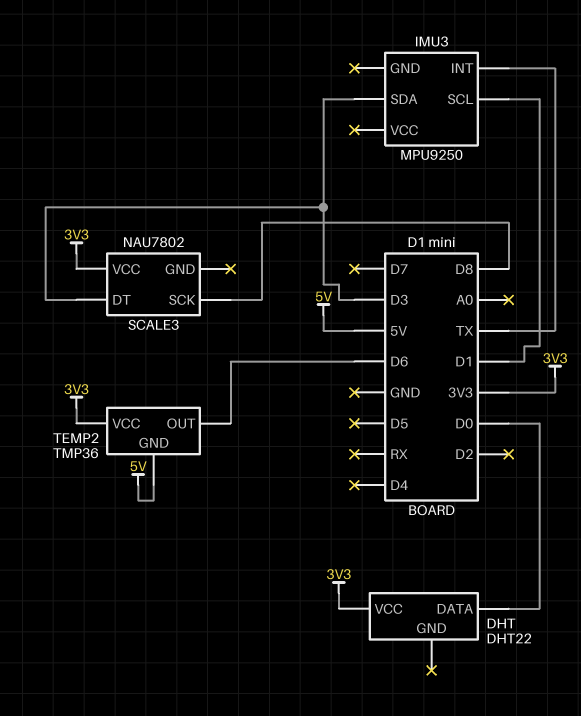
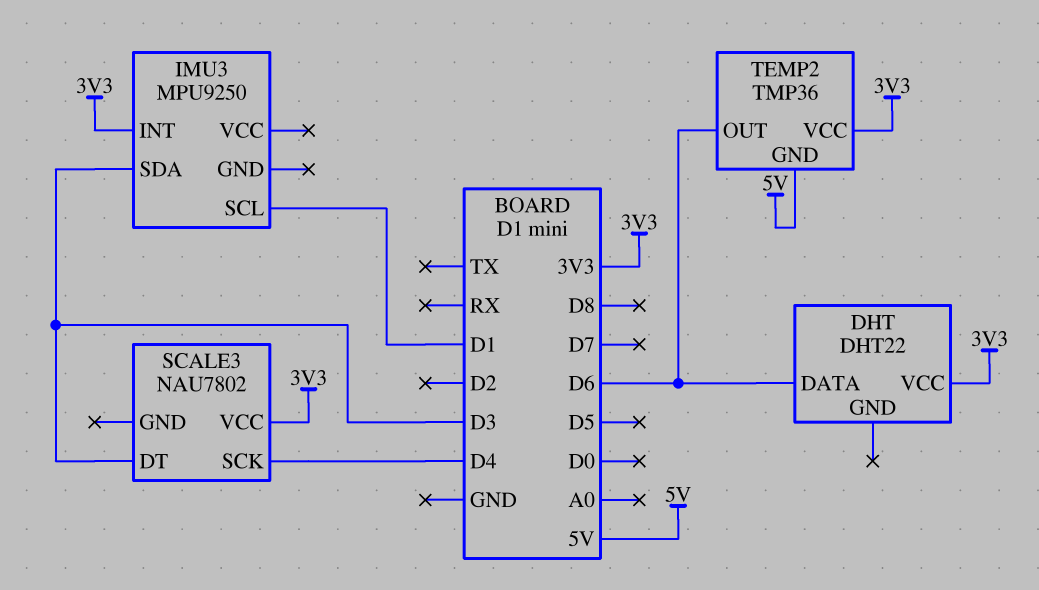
DHT pin DATA: D0 -> D6
IMU3 pin INT: TX -> 3V3
SCALE3 pin SCK: D8 -> D4

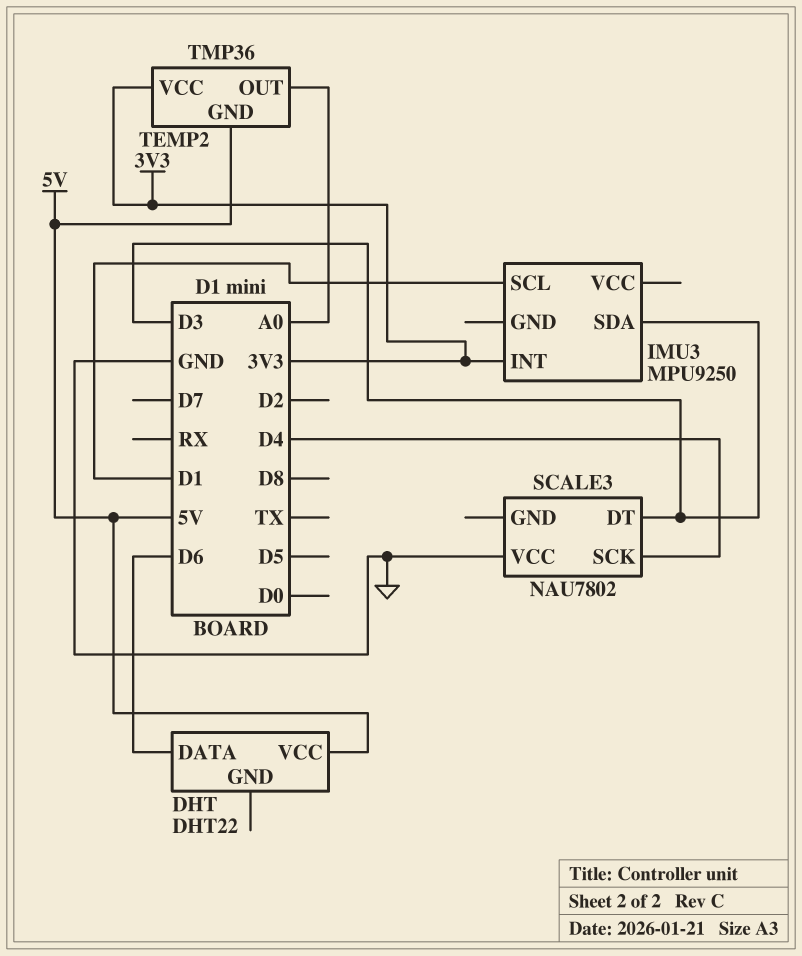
DHT pin VCC: 3V3 -> 5V
SCALE3 pin VCC: 3V3 -> GND
TEMP2 pin OUT: D6 -> A0

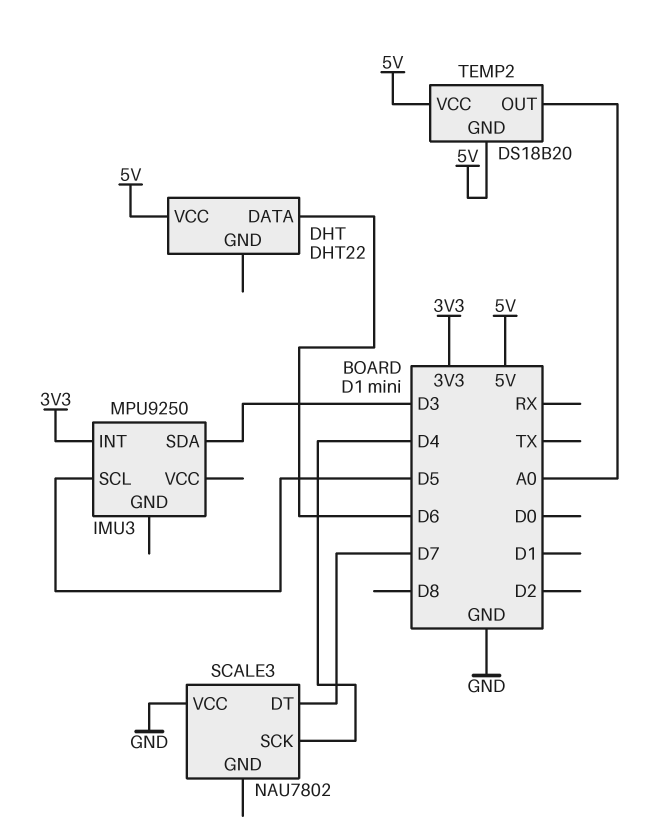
IMU3 pin SCL: D1 -> D5
SCALE3 pin DT: D3 -> D7
TEMP2: TMP36 -> DS18B20
TEMP2 pin VCC: 3V3 -> 5V

